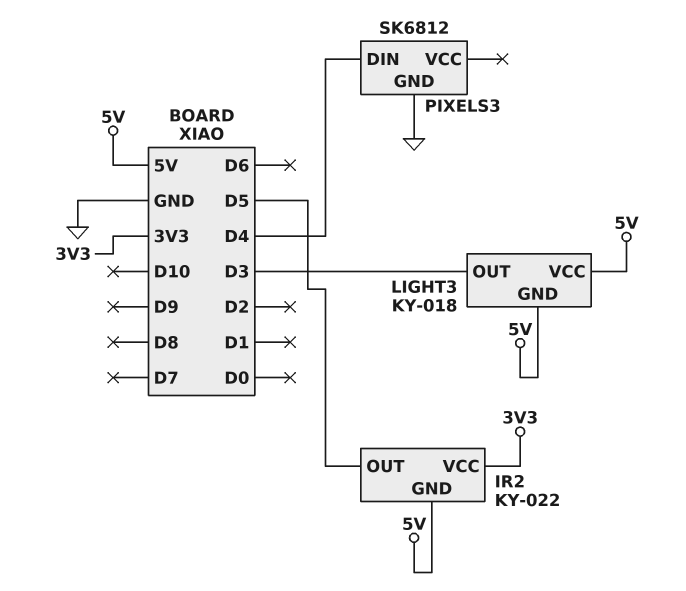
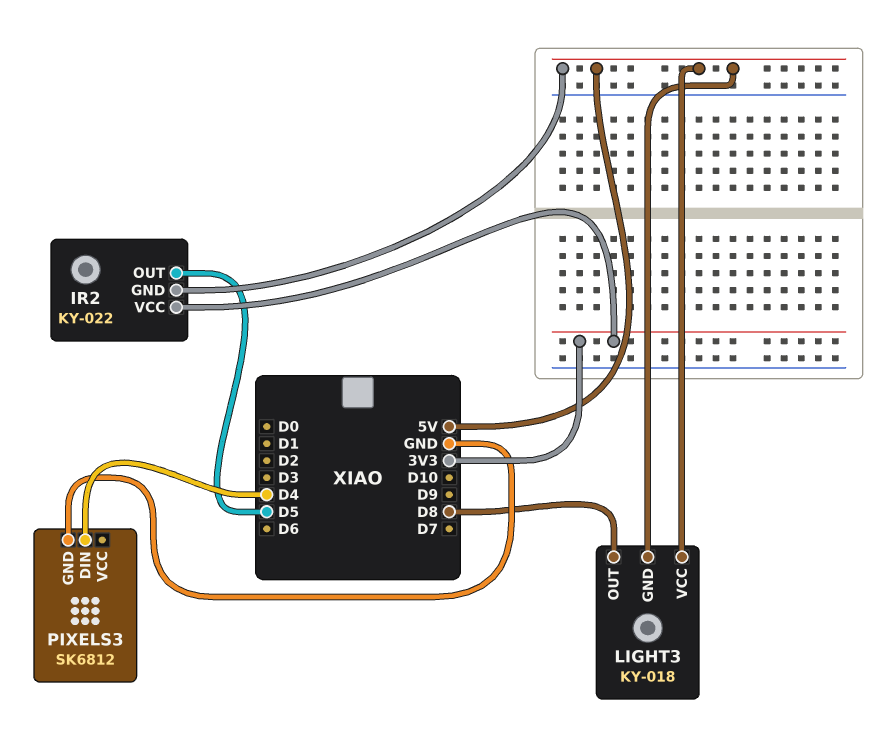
LIGHT3 pin OUT: D3 -> D8

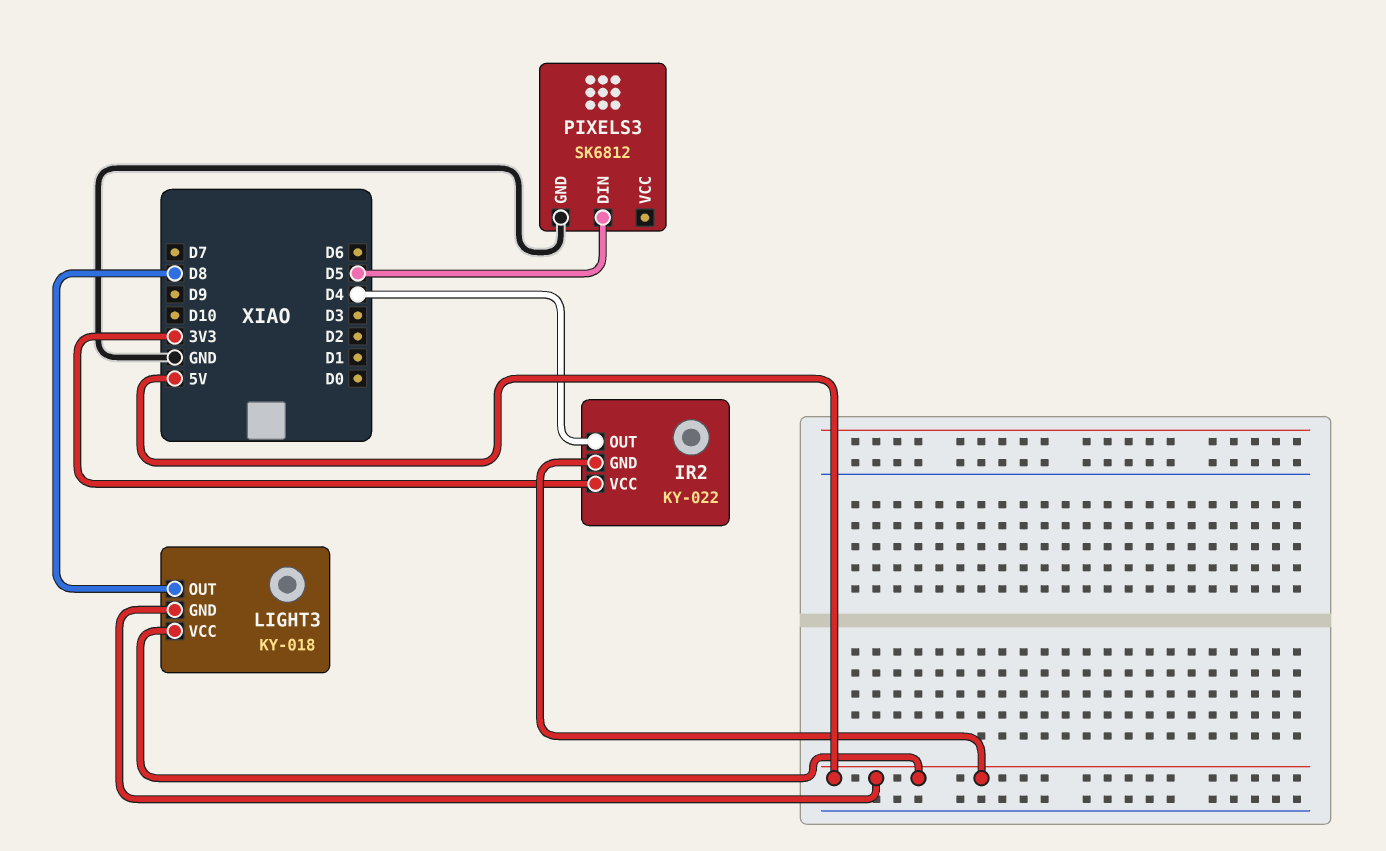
IR2 pin OUT: D5 -> D4
PIXELS3 pin DIN: D4 -> D5

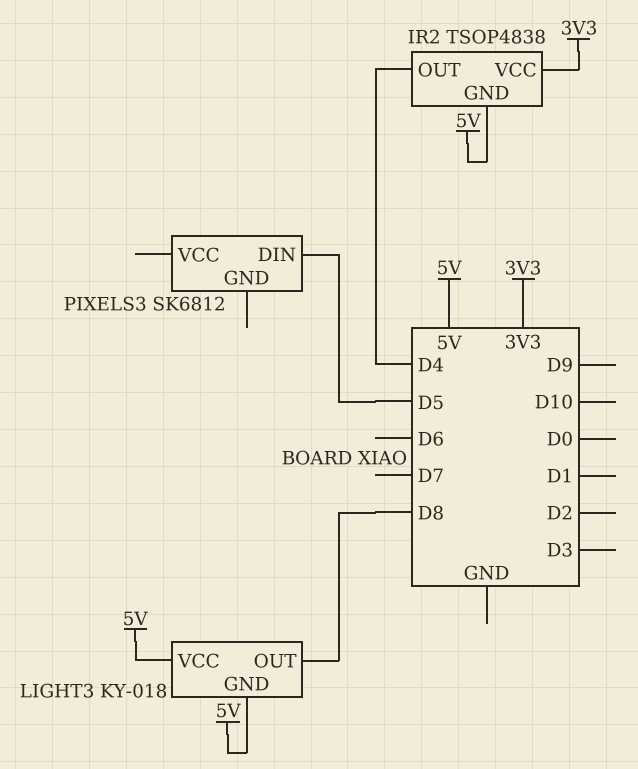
IR2: KY-022 -> TSOP4838
PIXELS3 pin GND: GND -> none

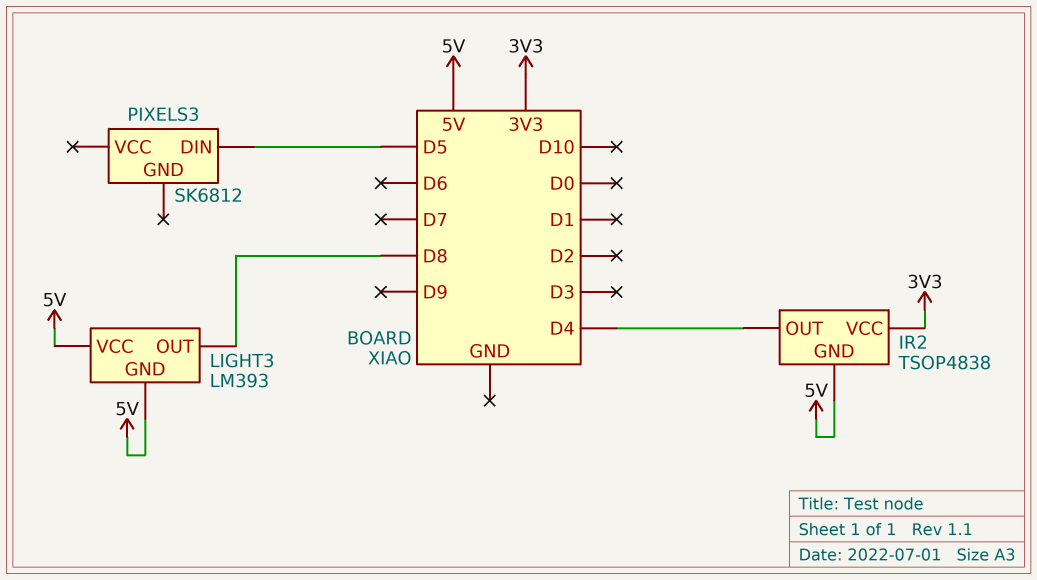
LIGHT3: KY-018 -> LM393

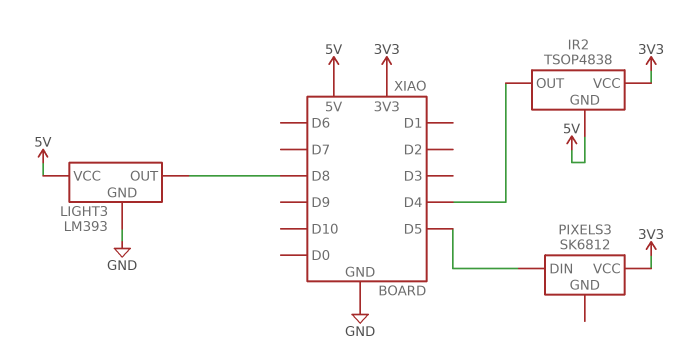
LIGHT3 pin GND: 5V -> GND
PIXELS3 pin VCC: none -> 3V3

